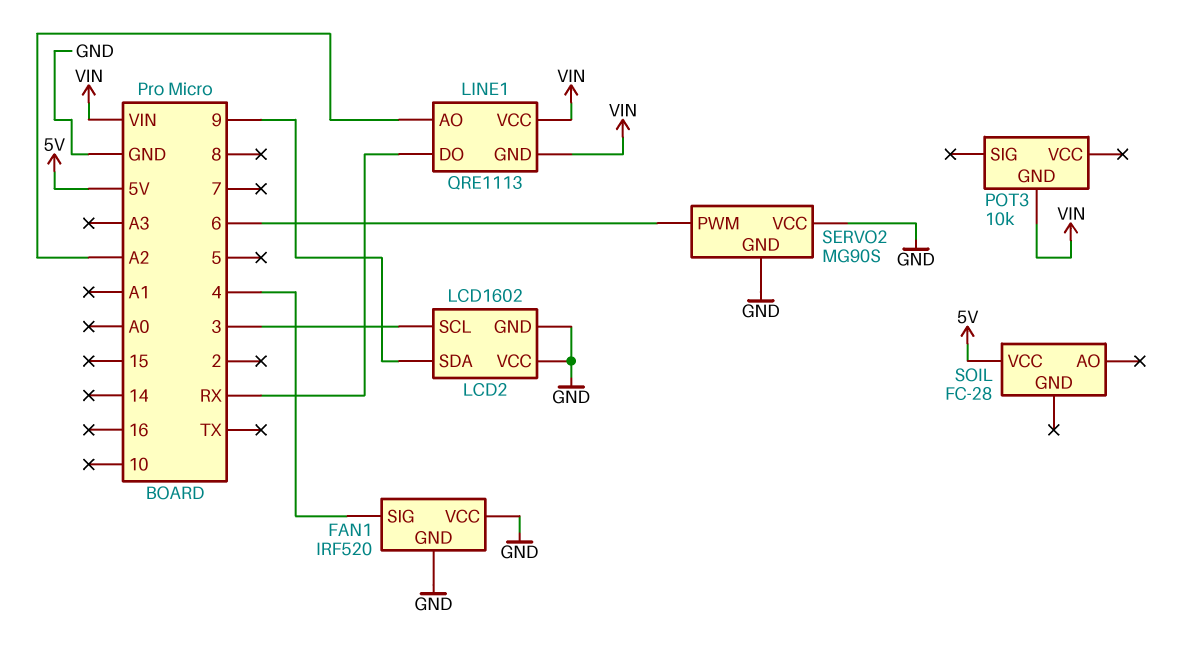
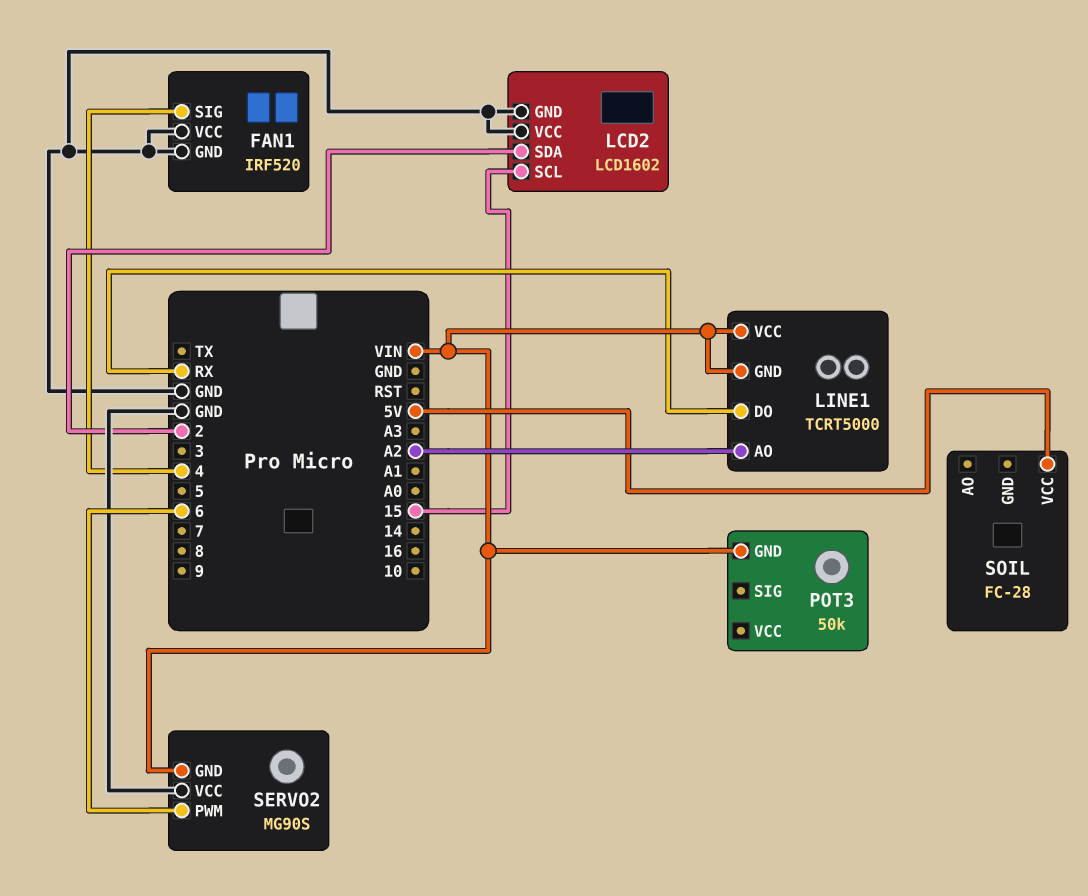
LCD2 pin SCL: 3 -> 15
LCD2 pin SDA: 9 -> 2
LINE1: QRE1113 -> TCRT5000
POT3: 10k -> 50k
SERVO2 pin GND: GND -> VIN

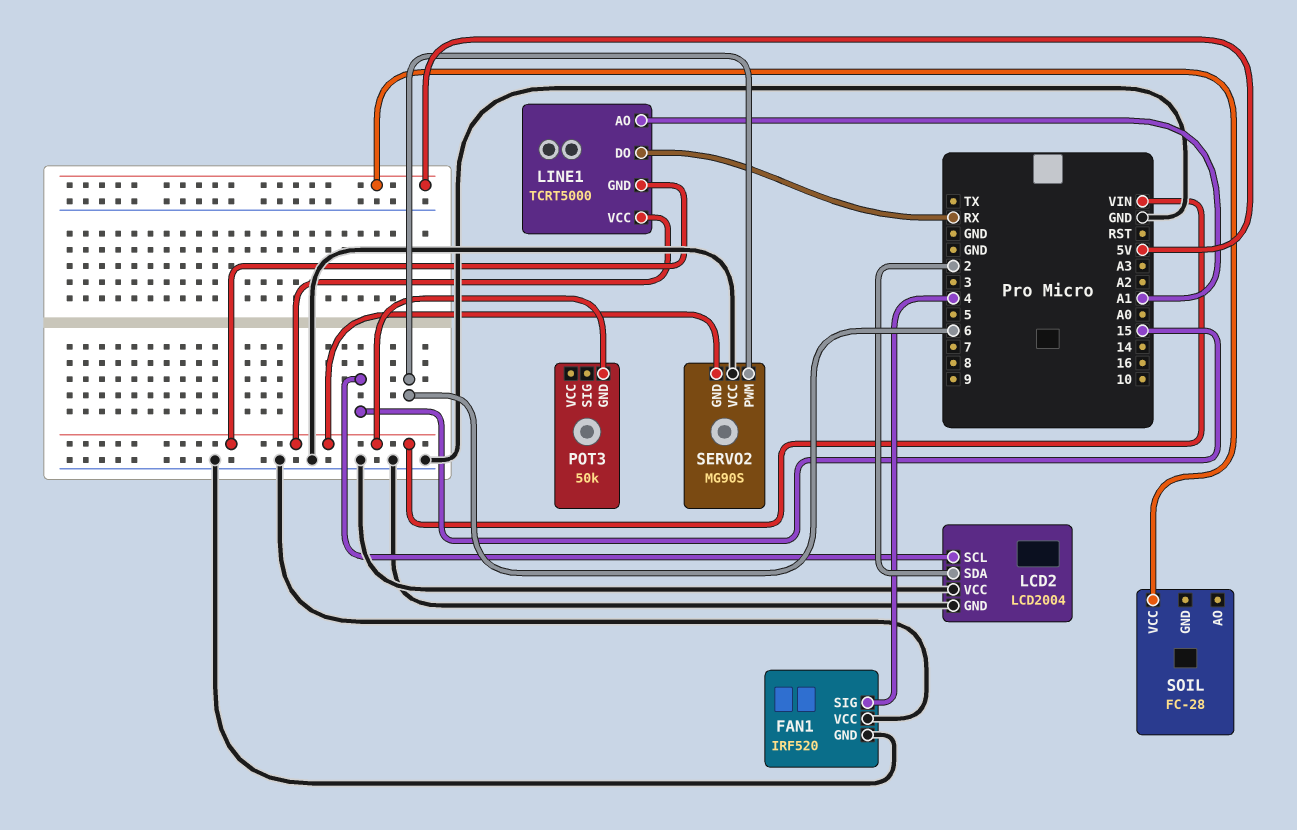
LCD2: LCD1602 -> LCD2004
LINE1 pin AO: A2 -> A1

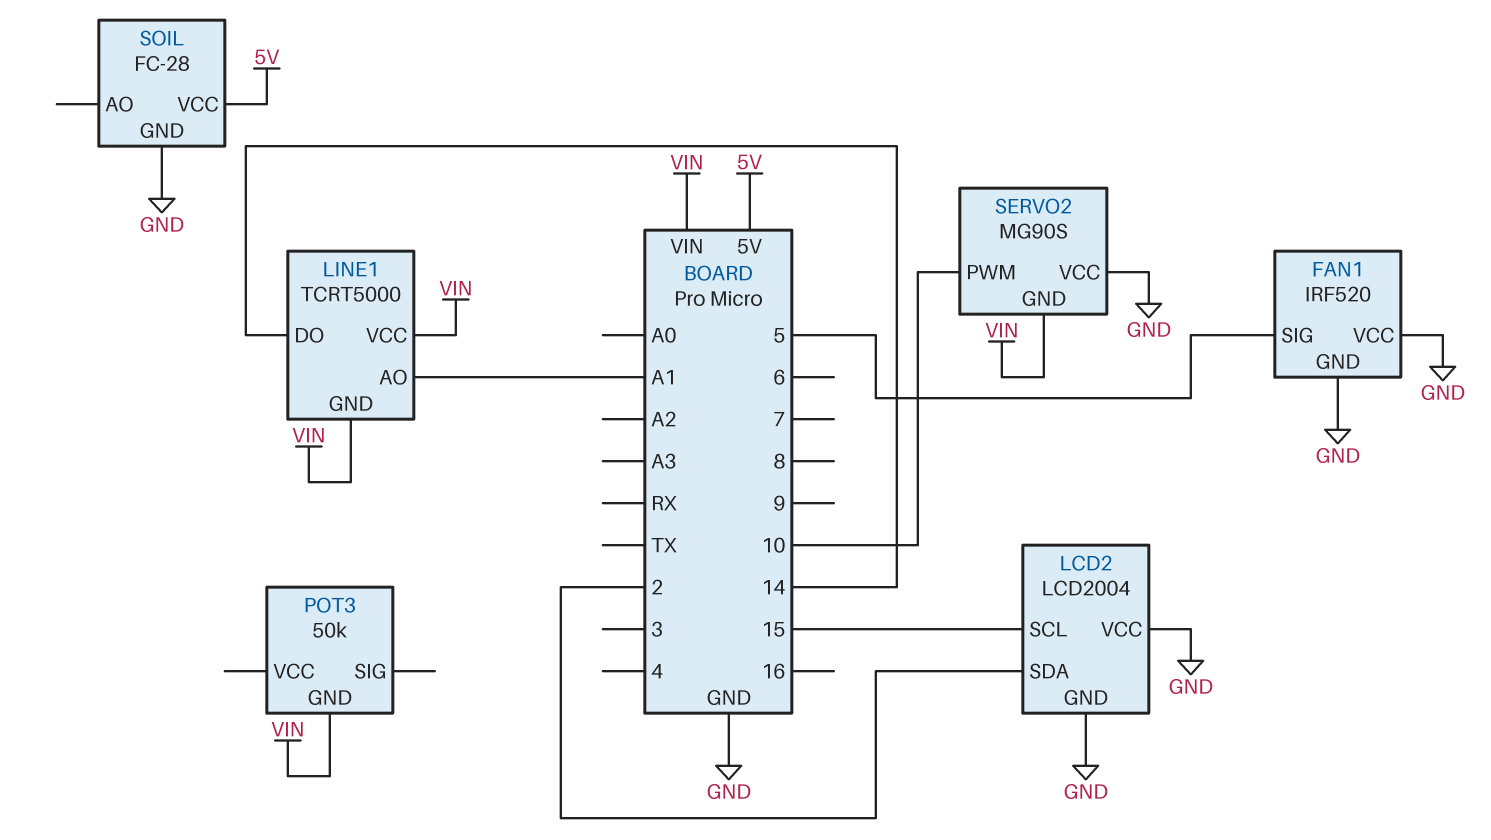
FAN1 pin SIG: 4 -> 5
LINE1 pin DO: RX -> 14
SERVO2 pin PWM: 6 -> 10
SOIL pin GND: none -> GND

